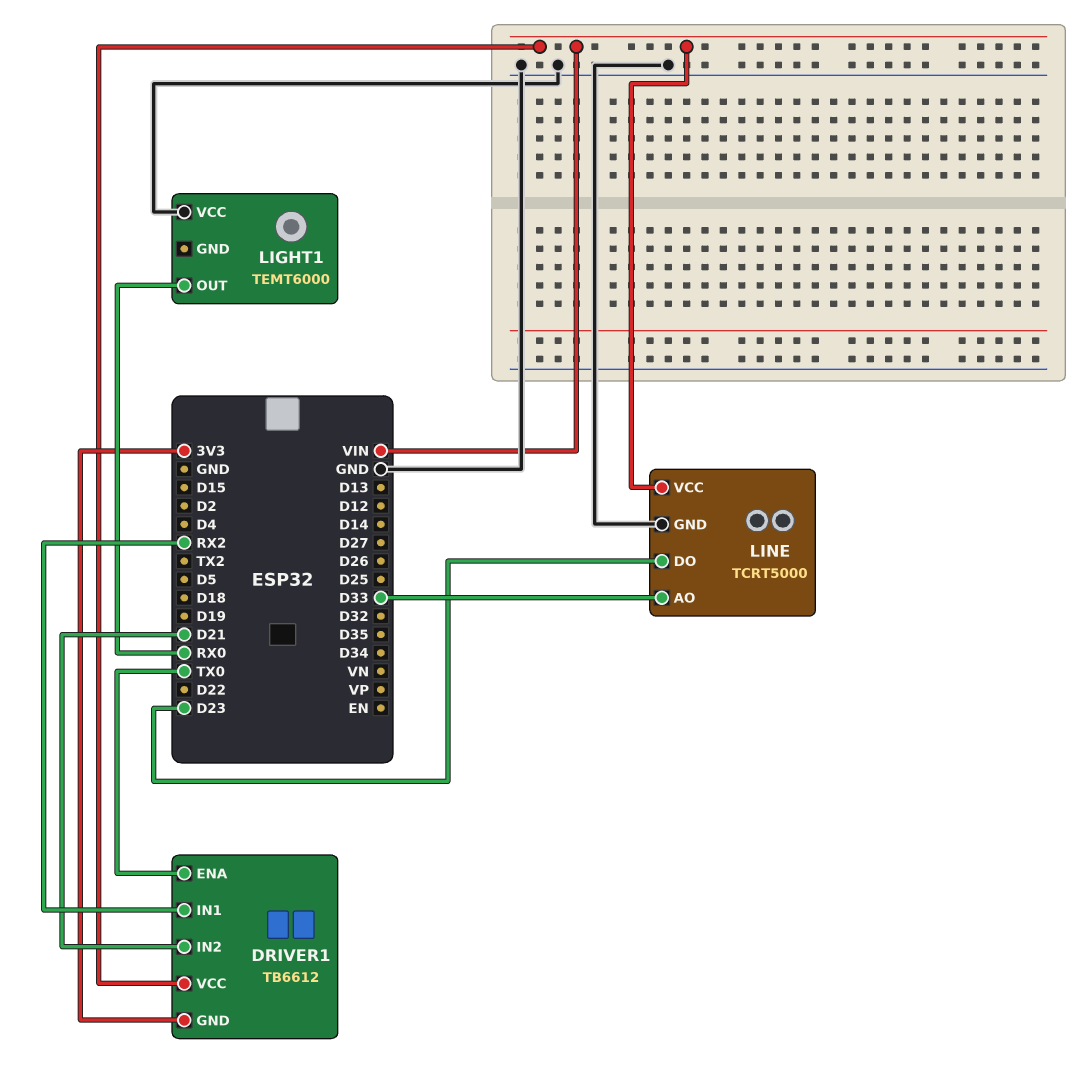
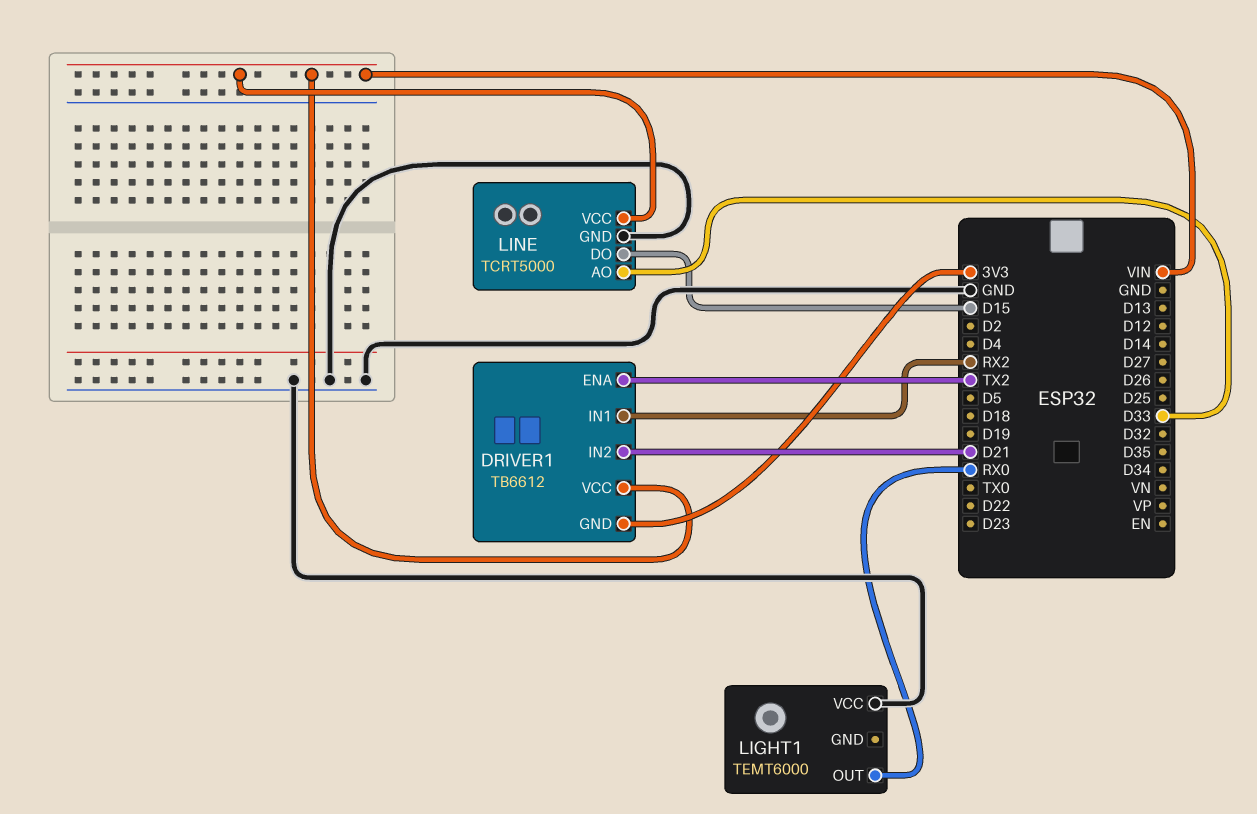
DRIVER1 pin ENA: TX0 -> TX2
LINE pin DO: D23 -> D15

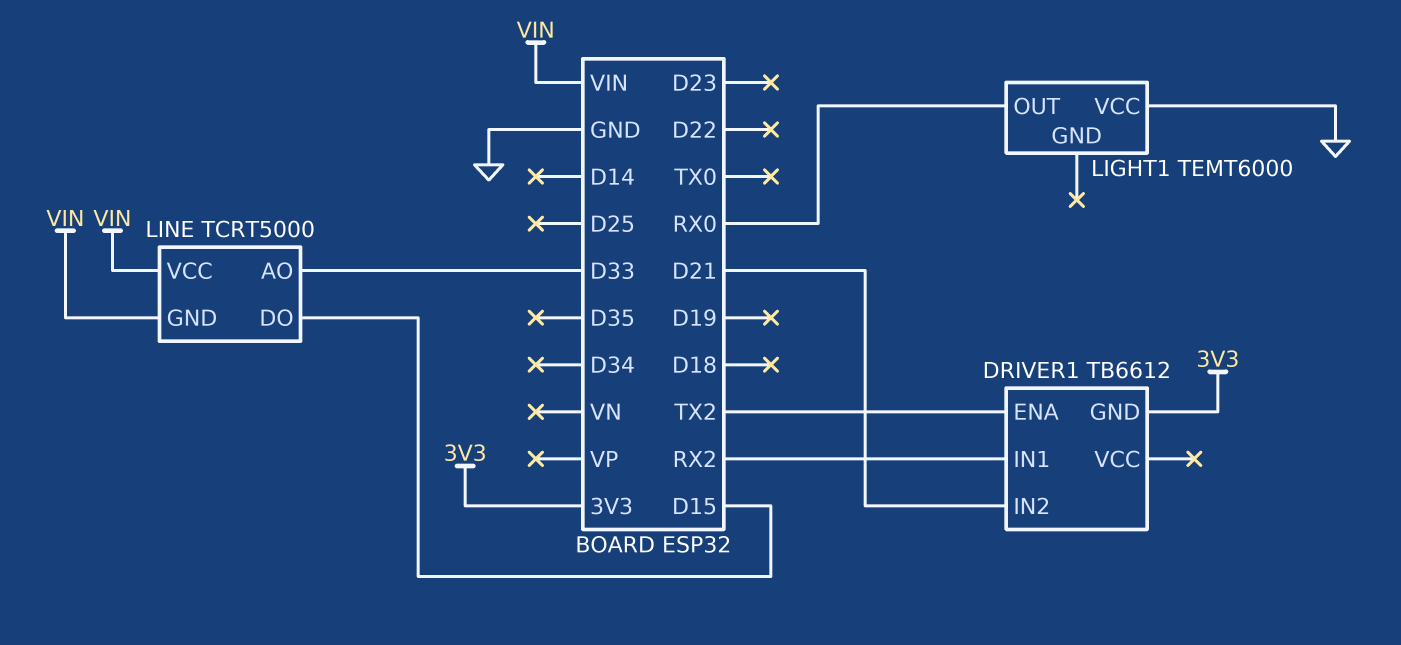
DRIVER1 pin VCC: VIN -> none
LINE pin GND: GND -> VIN

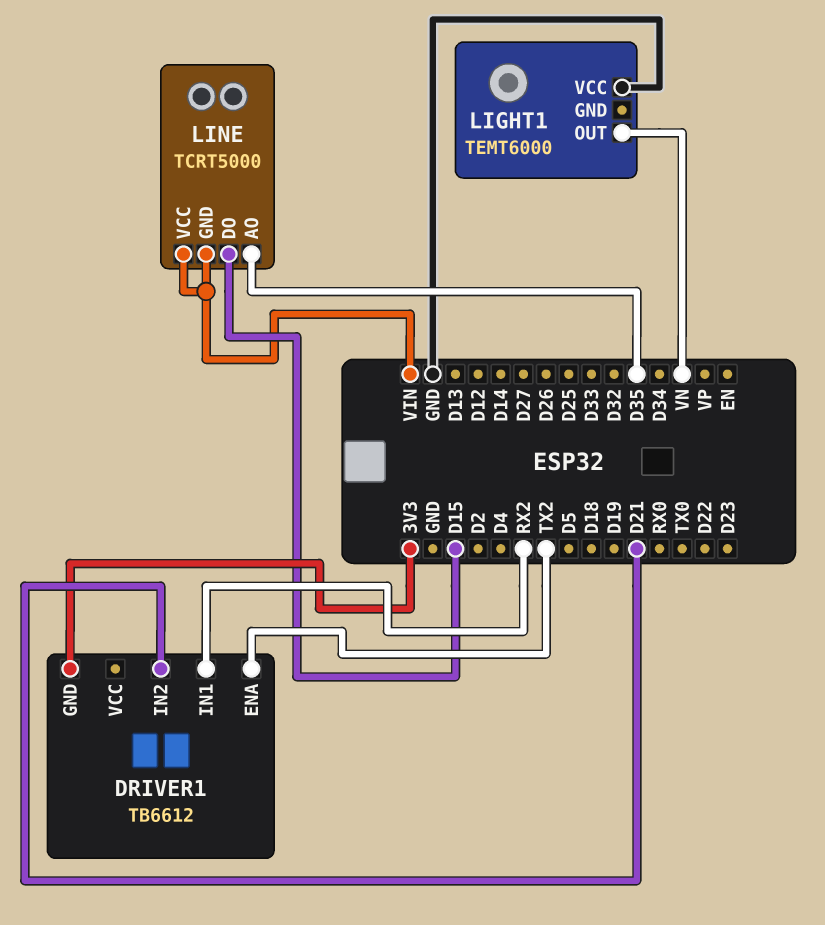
LIGHT1 pin OUT: RX0 -> VN
LINE pin AO: D33 -> D35

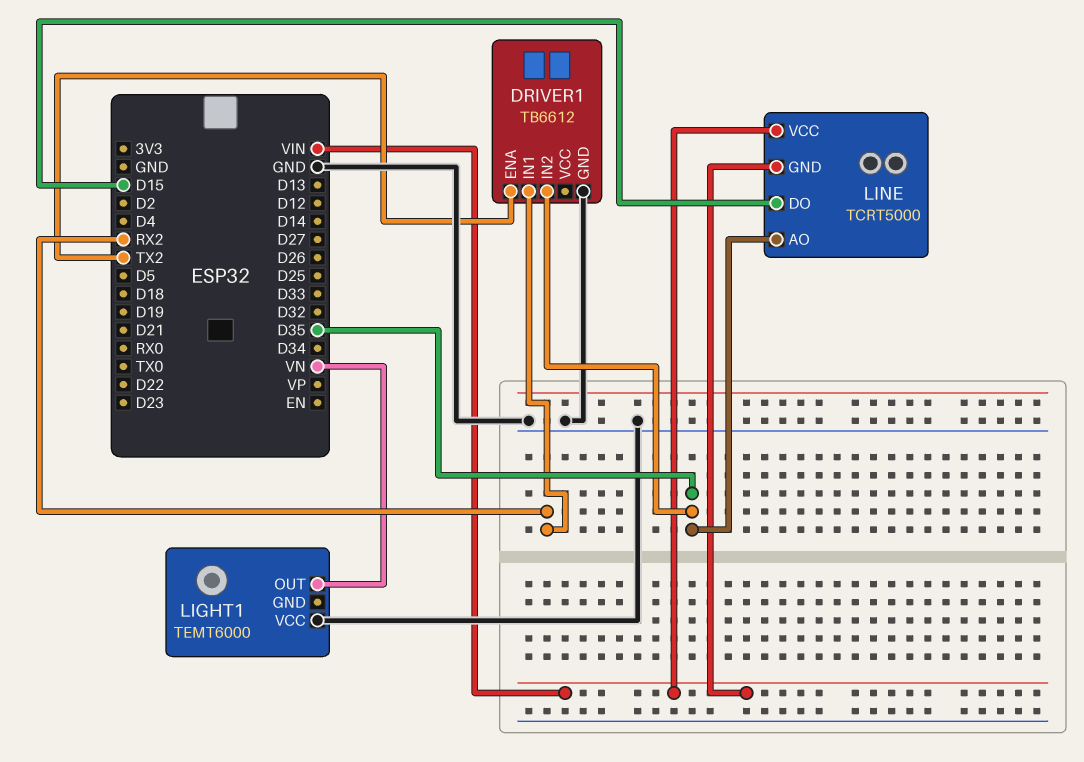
DRIVER1 pin GND: 3V3 -> GND
DRIVER1 pin IN2: D21 -> D35

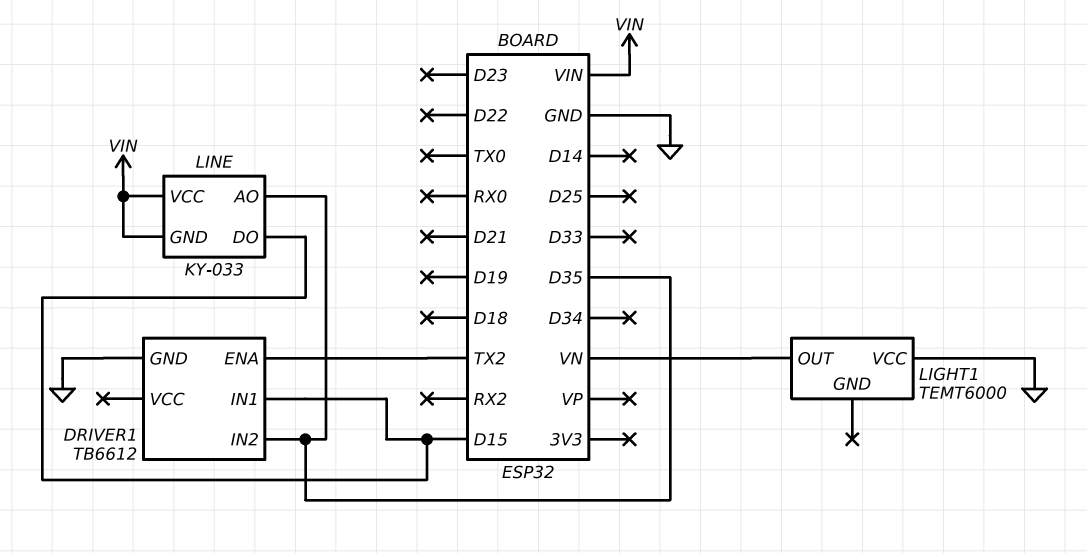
DRIVER1 pin IN1: RX2 -> D15
LINE: TCRT5000 -> KY-033

